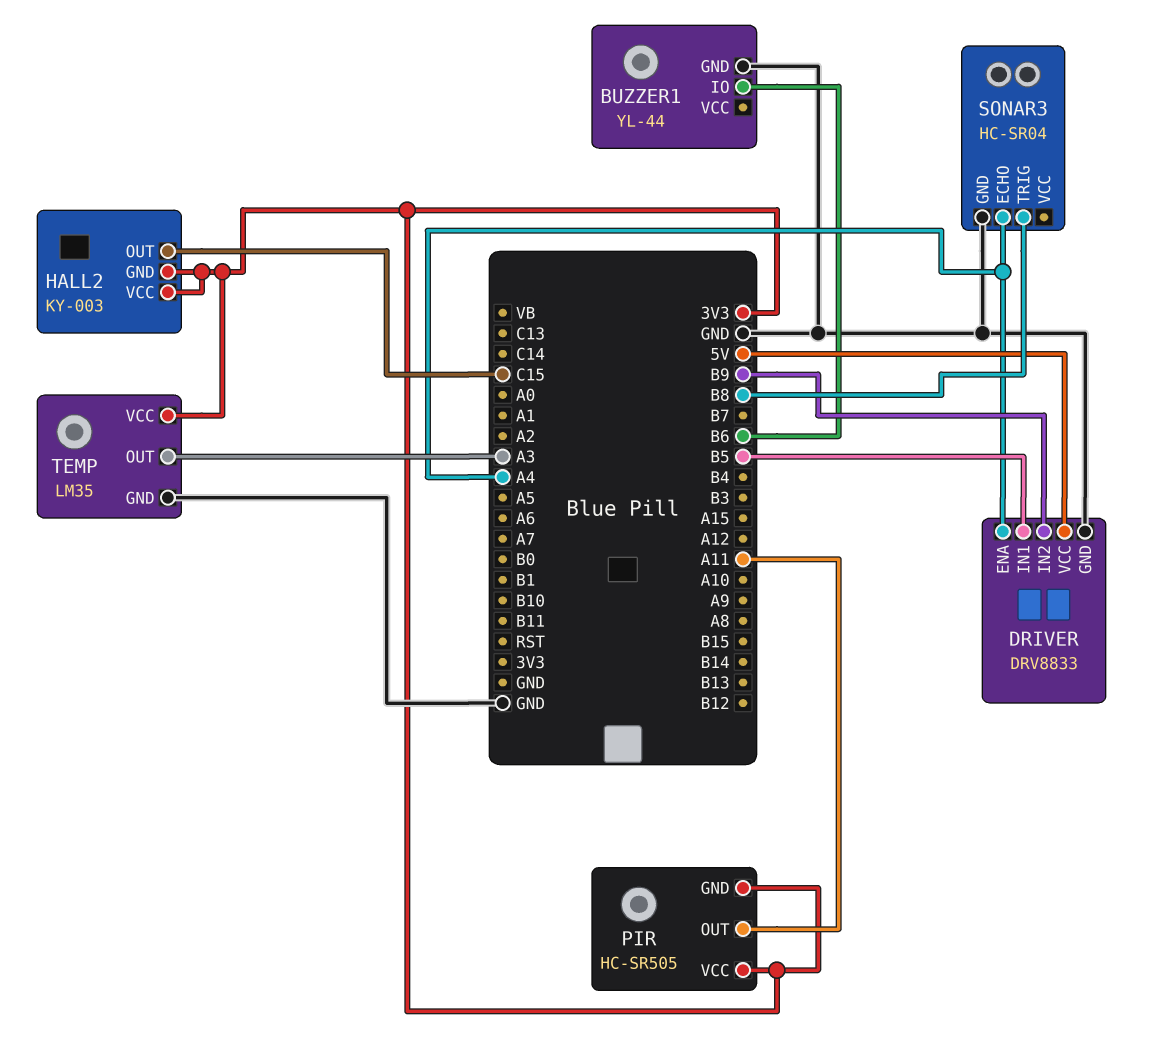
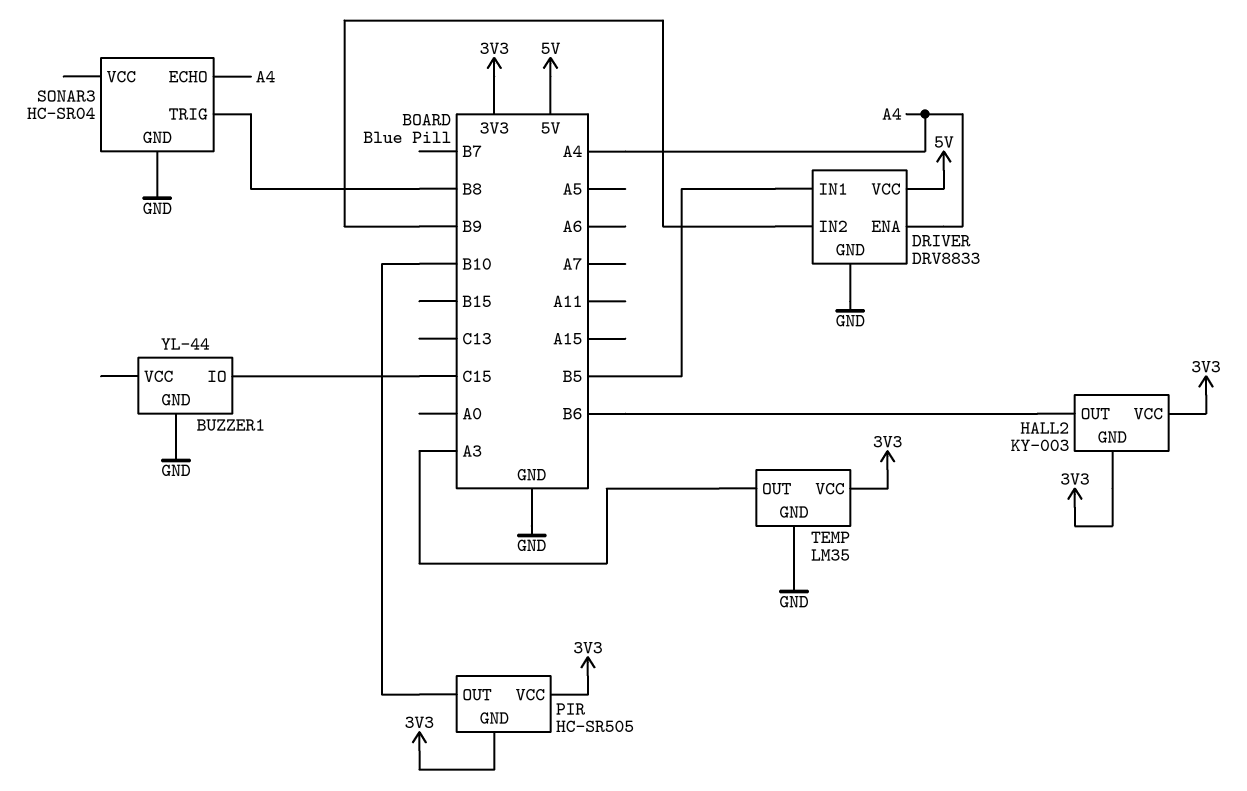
BUZZER1 pin IO: B6 -> C15
HALL2 pin OUT: C15 -> B6
PIR pin OUT: A11 -> B10

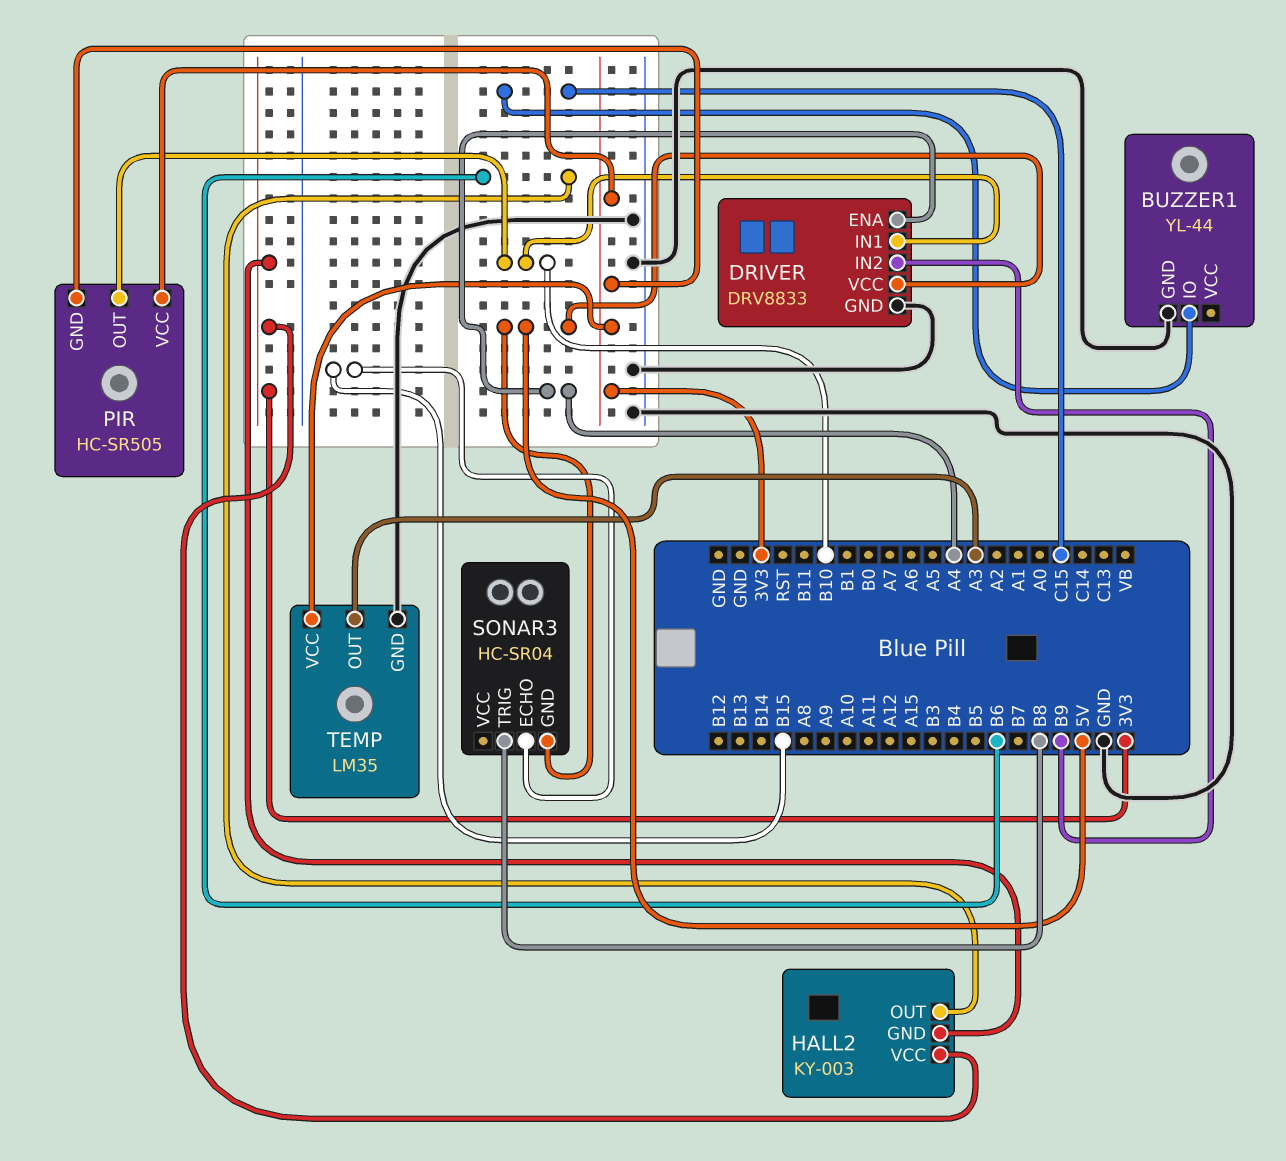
DRIVER pin IN1: B5 -> B10
SONAR3 pin ECHO: A4 -> B15
SONAR3 pin GND: GND -> 5V

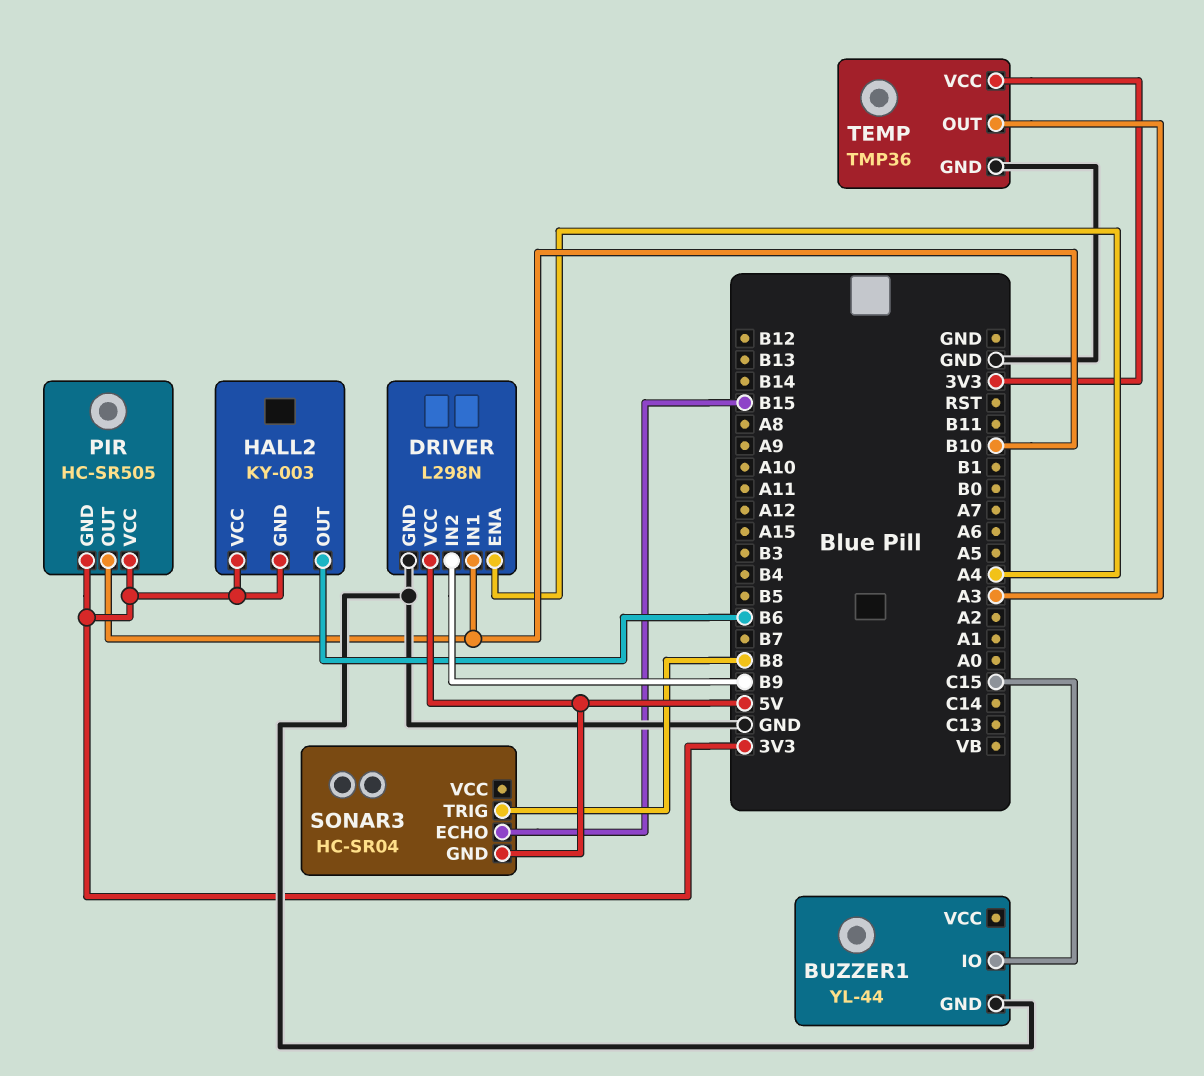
DRIVER: DRV8833 -> L298N
TEMP: LM35 -> TMP36

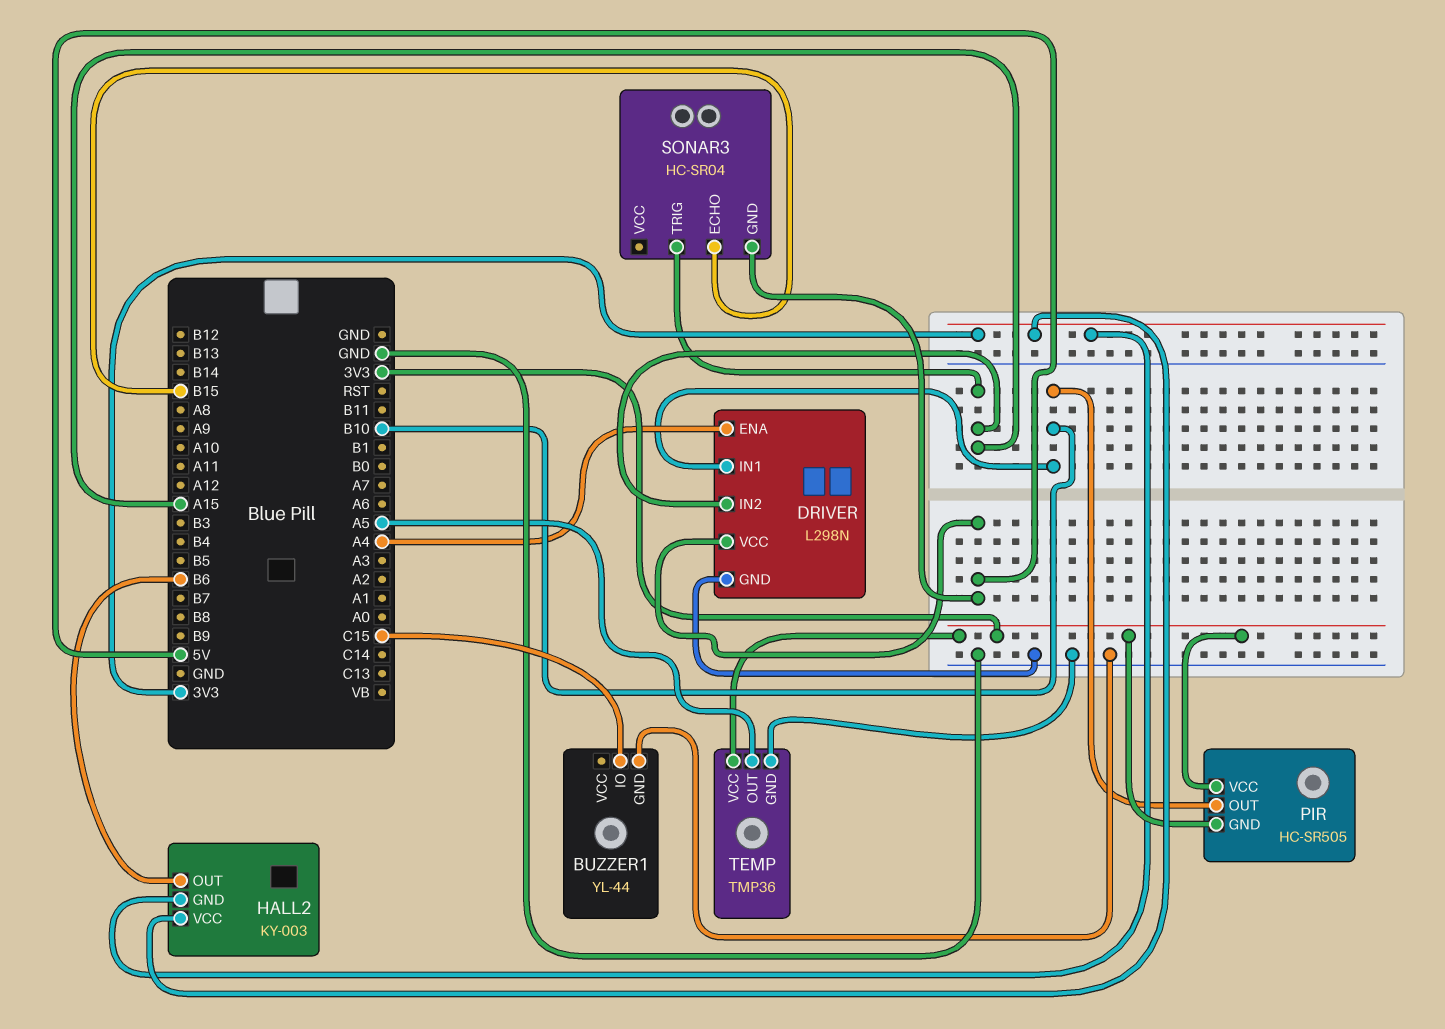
DRIVER pin IN2: B9 -> A15
SONAR3 pin TRIG: B8 -> A15
TEMP pin OUT: A3 -> A5

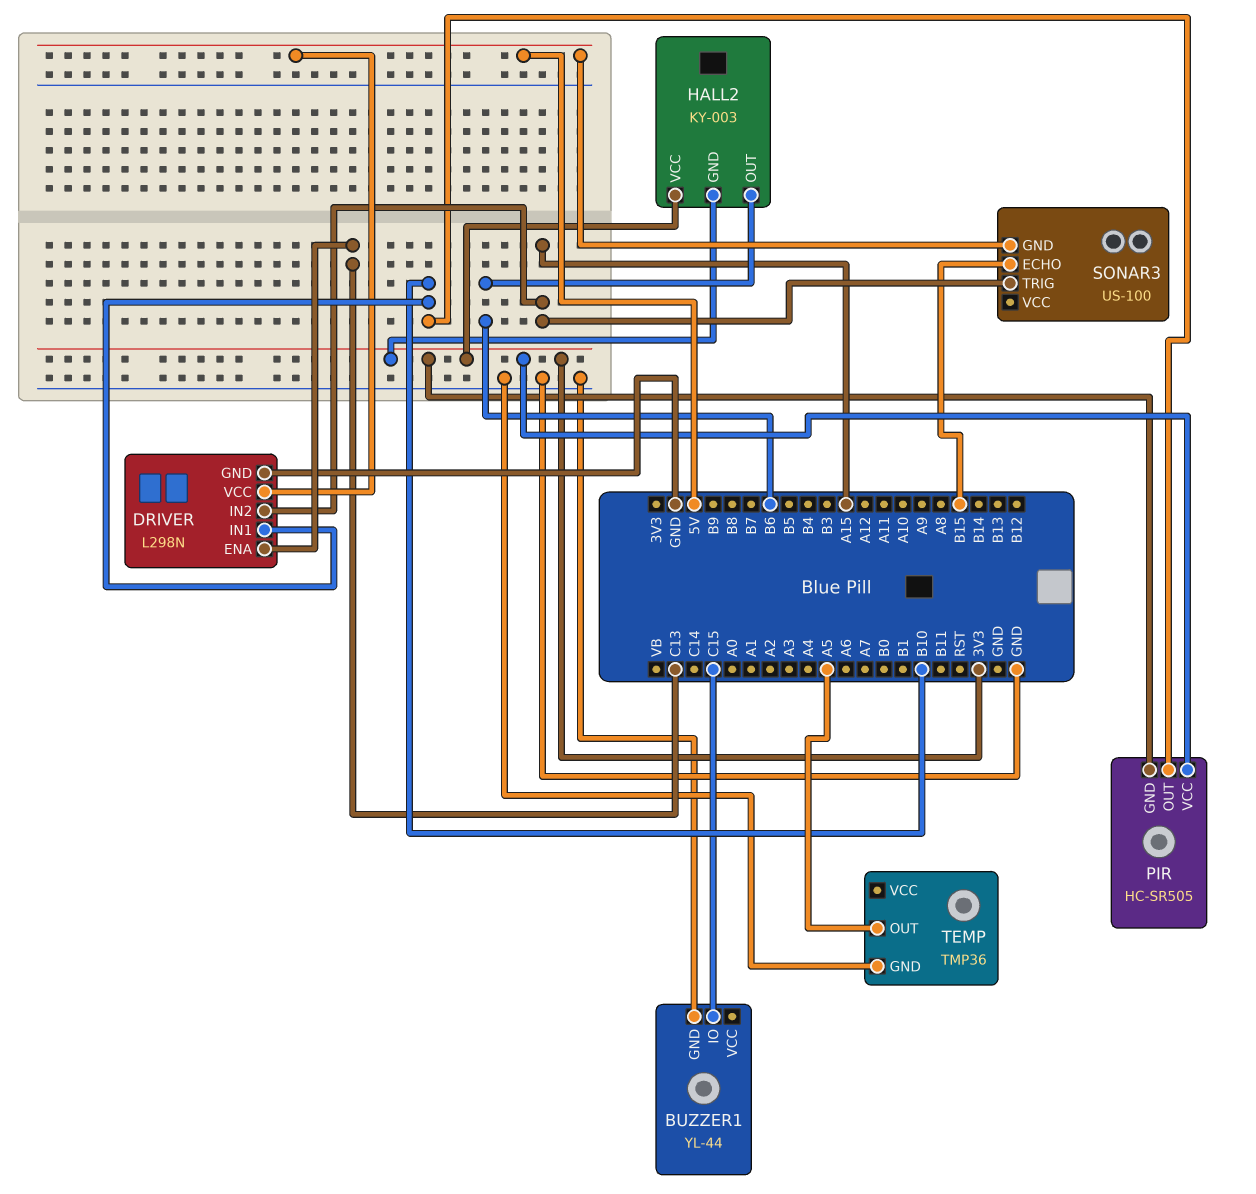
DRIVER pin ENA: A4 -> C13
SONAR3: HC-SR04 -> US-100
TEMP pin VCC: 3V3 -> none

